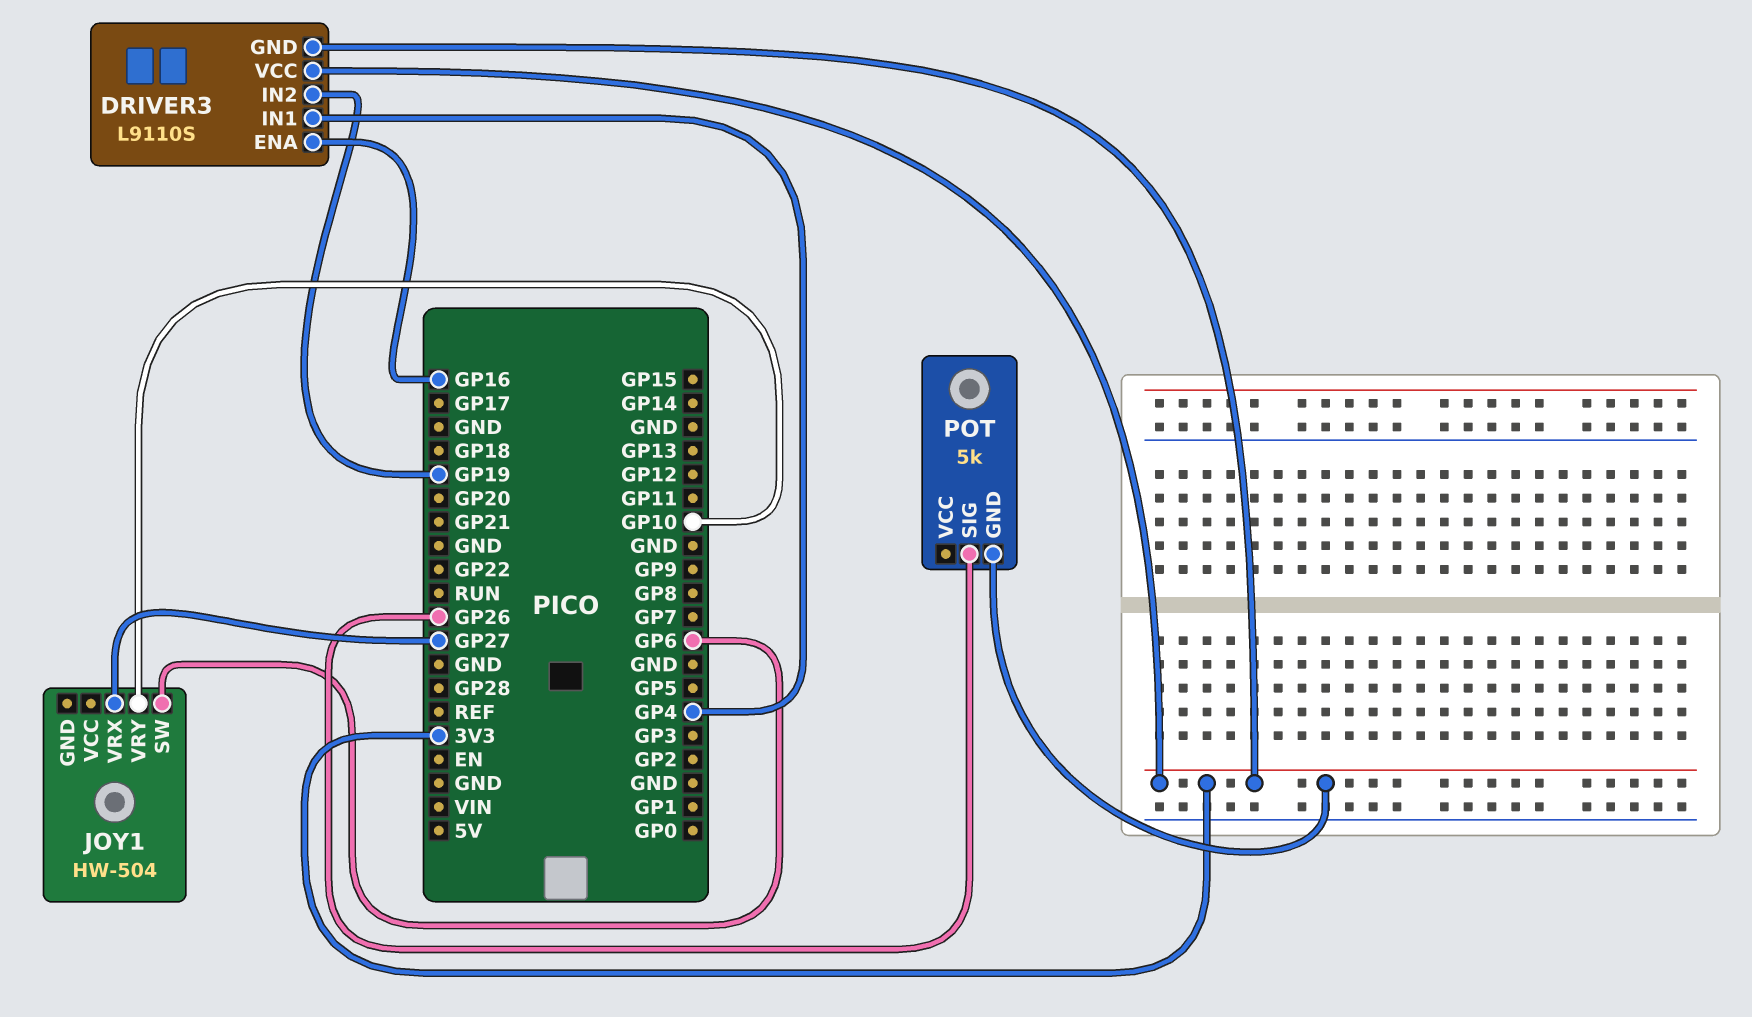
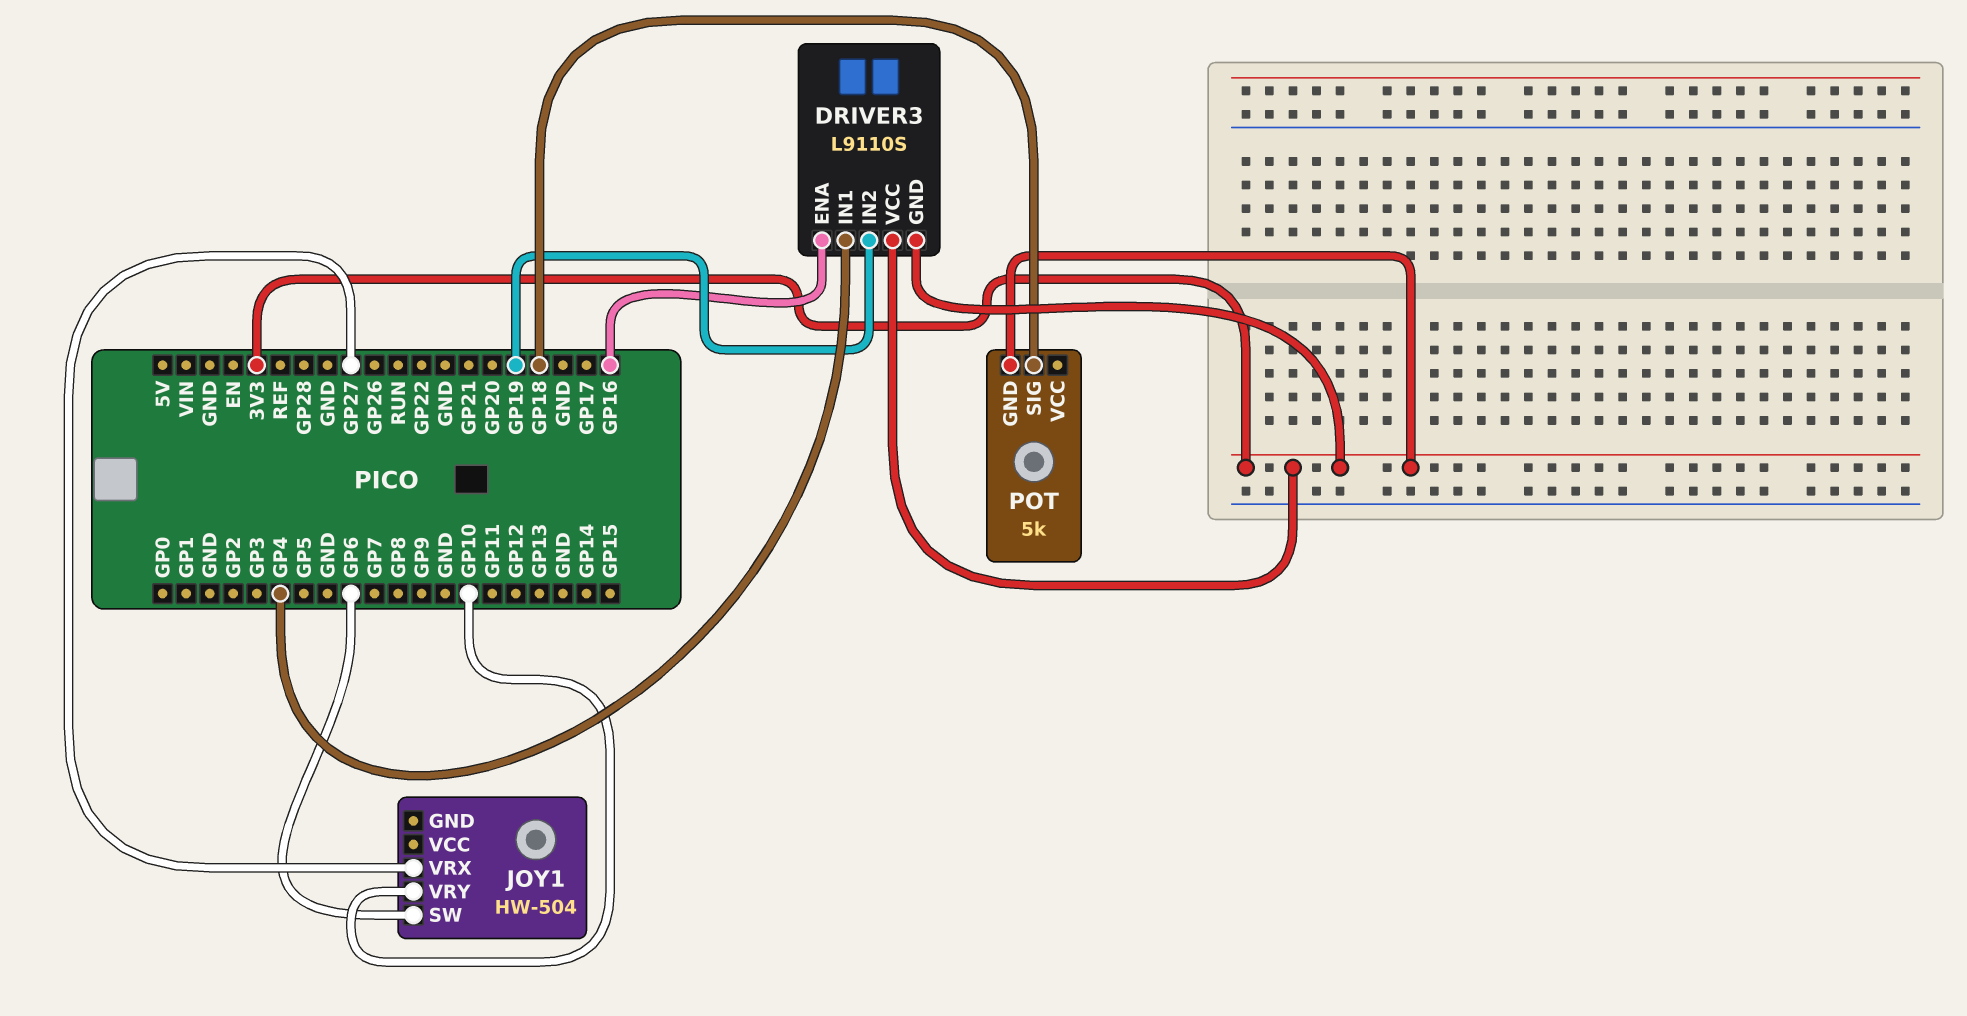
POT pin SIG: GP26 -> GP18

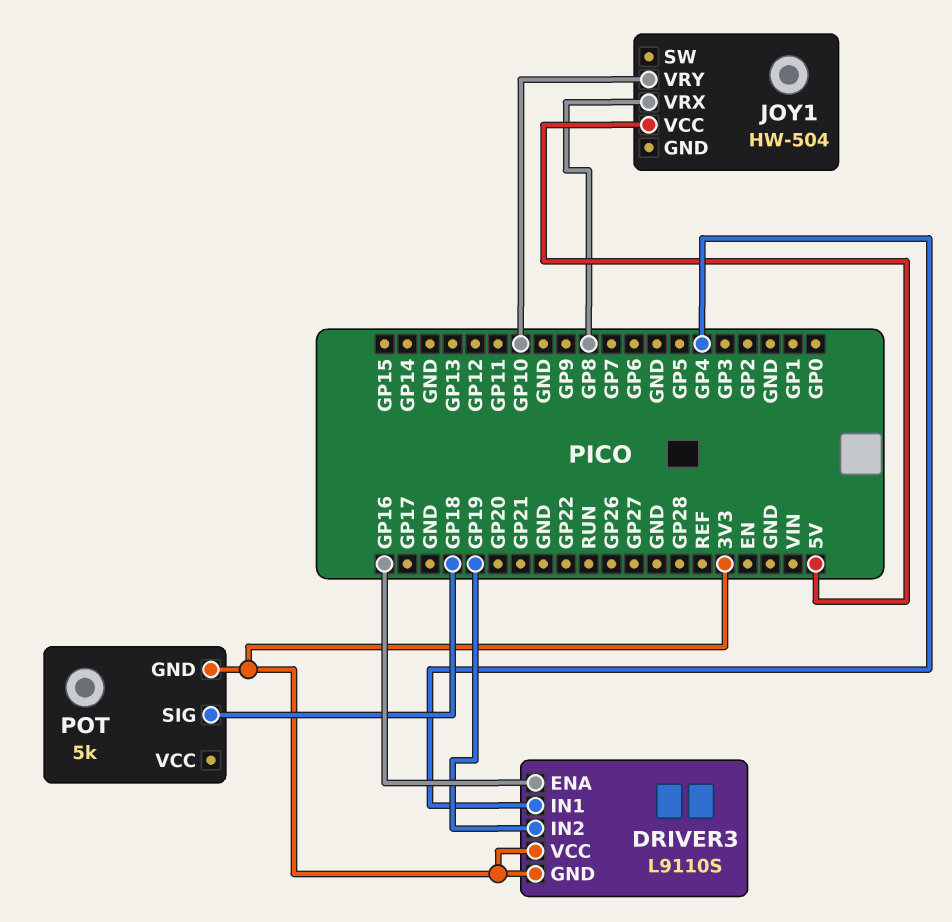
JOY1 pin SW: GP6 -> none
JOY1 pin VCC: none -> 5V
JOY1 pin VRX: GP27 -> GP8

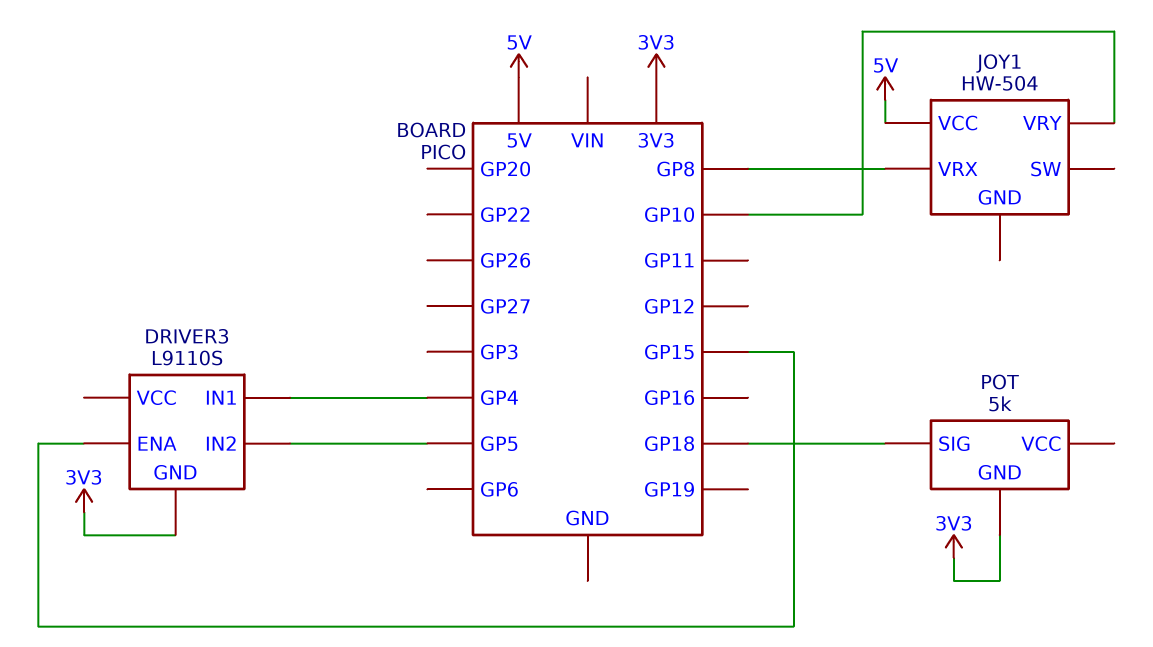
DRIVER3 pin ENA: GP16 -> GP15
DRIVER3 pin IN2: GP19 -> GP5
DRIVER3 pin VCC: 3V3 -> none

